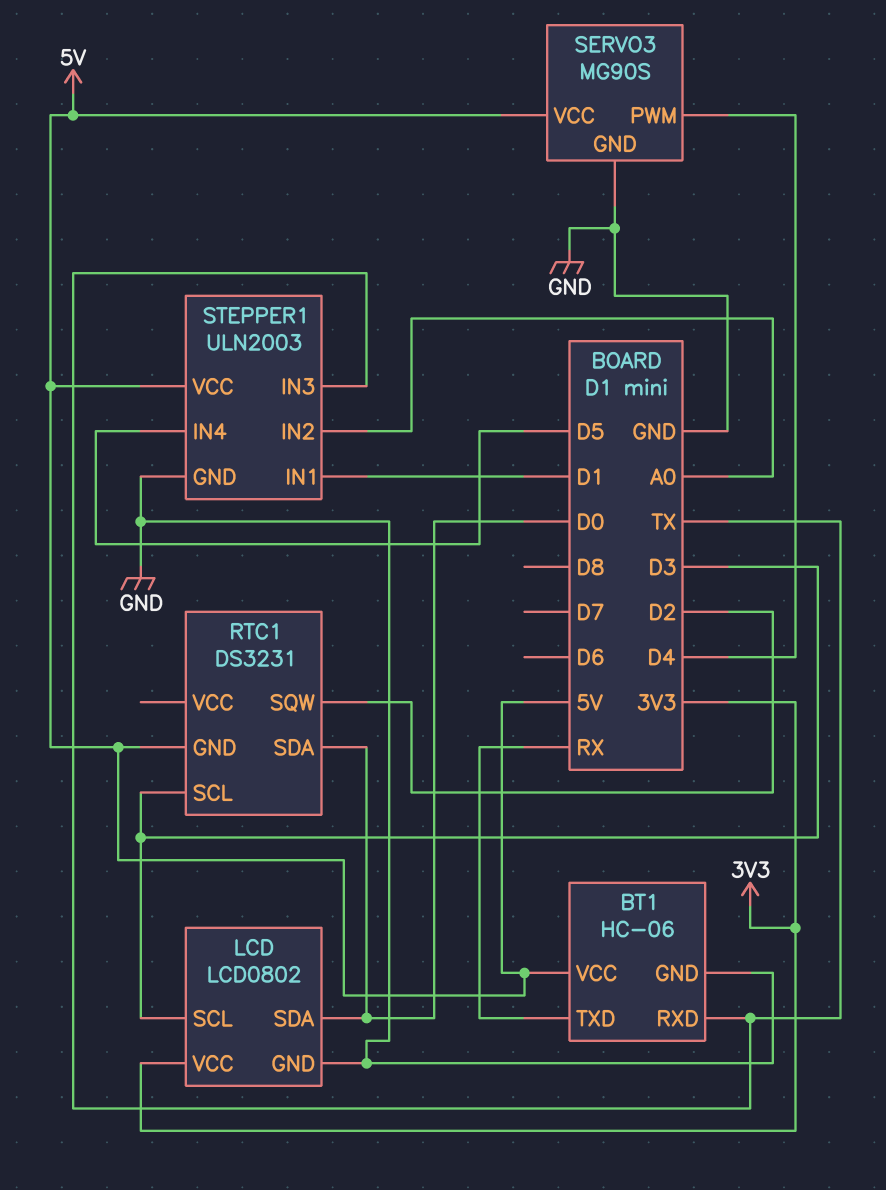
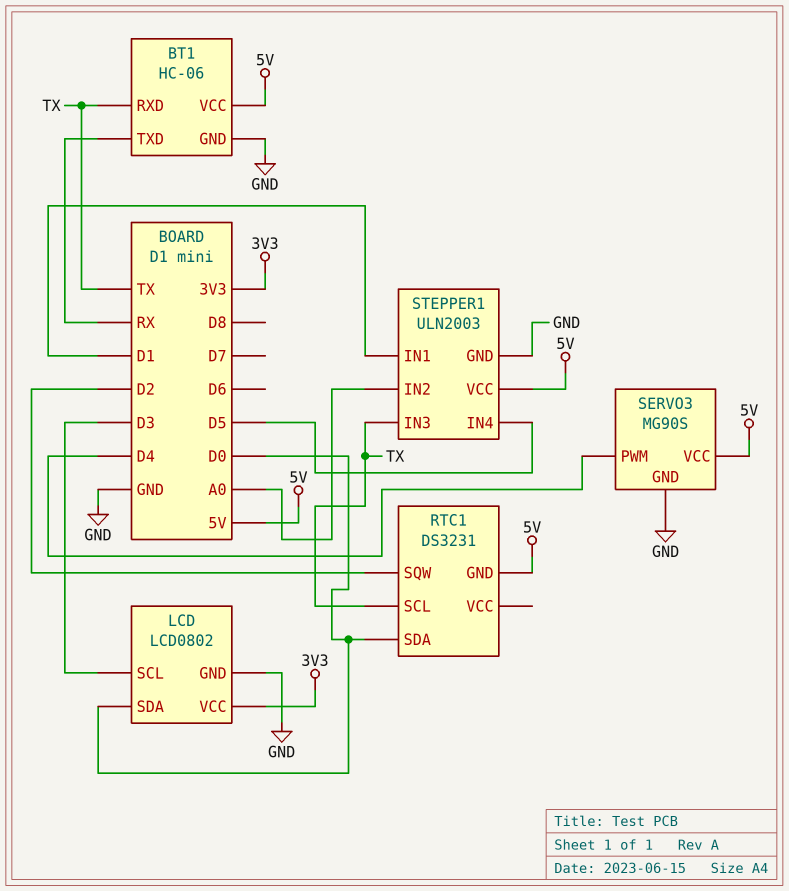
RTC1 pin SCL: D3 -> TX

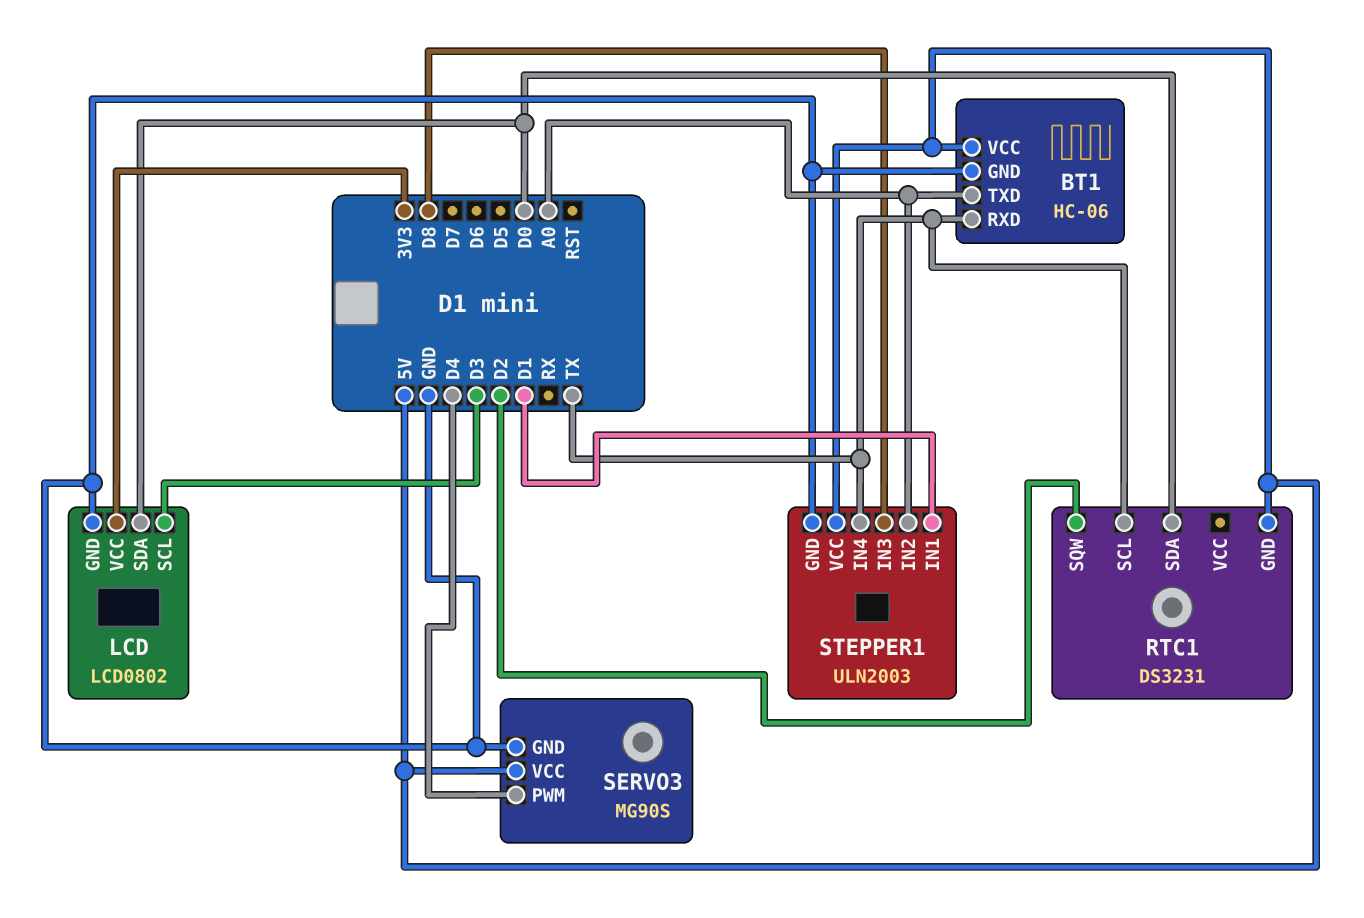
BT1 pin TXD: RX -> A0
STEPPER1 pin IN3: TX -> D8
STEPPER1 pin IN4: D5 -> TX

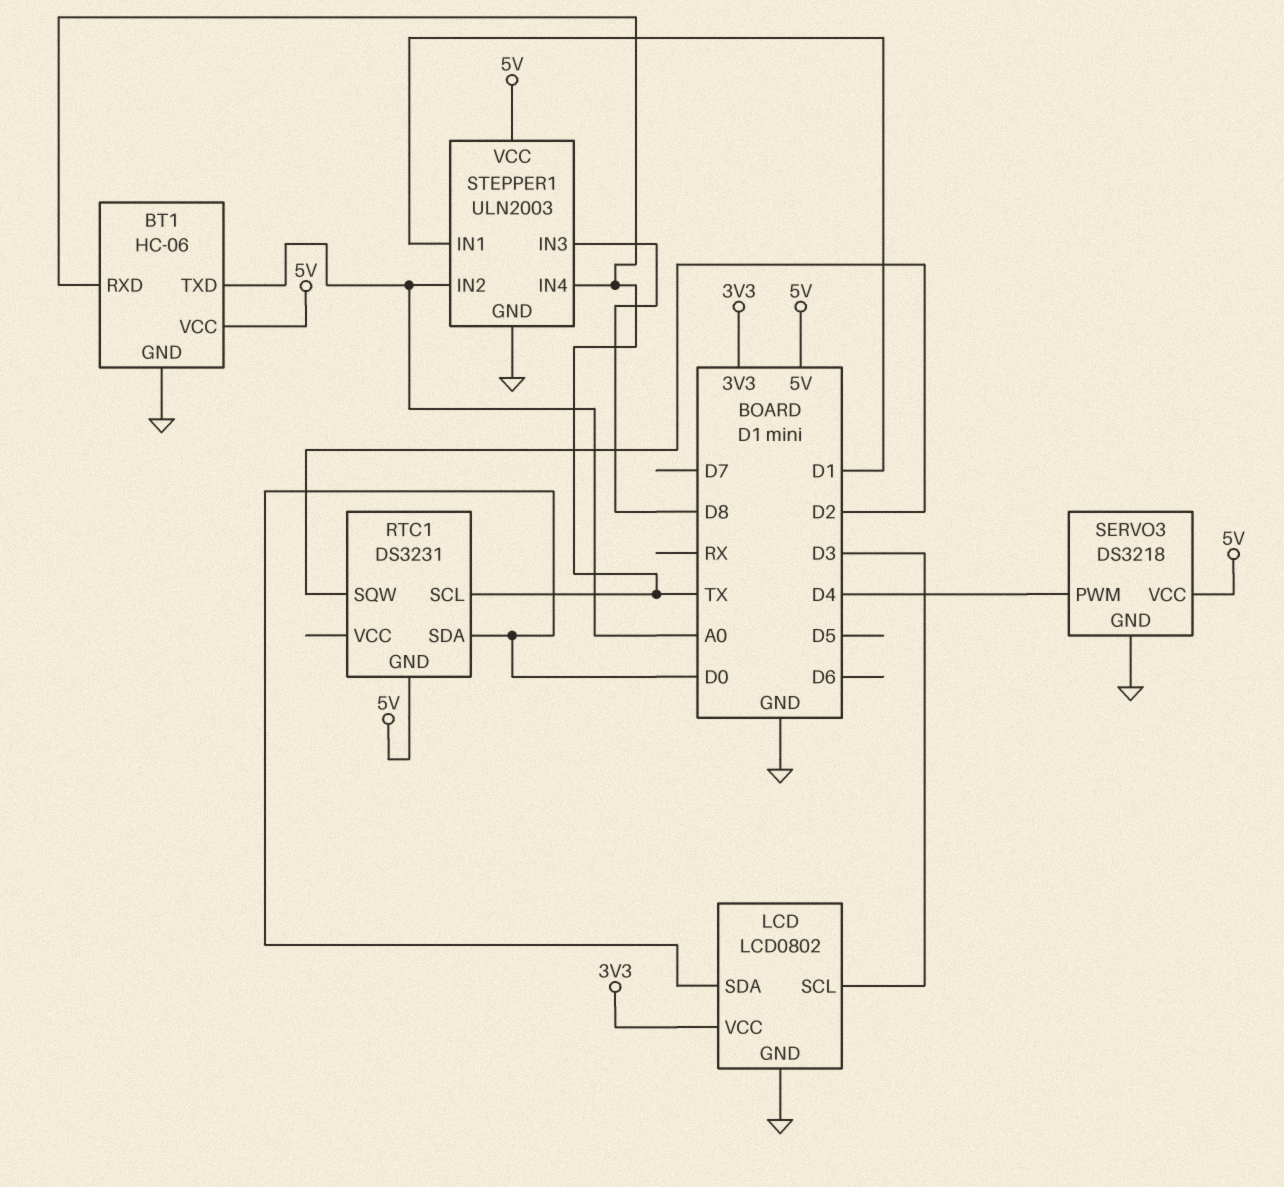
SERVO3: MG90S -> DS3218

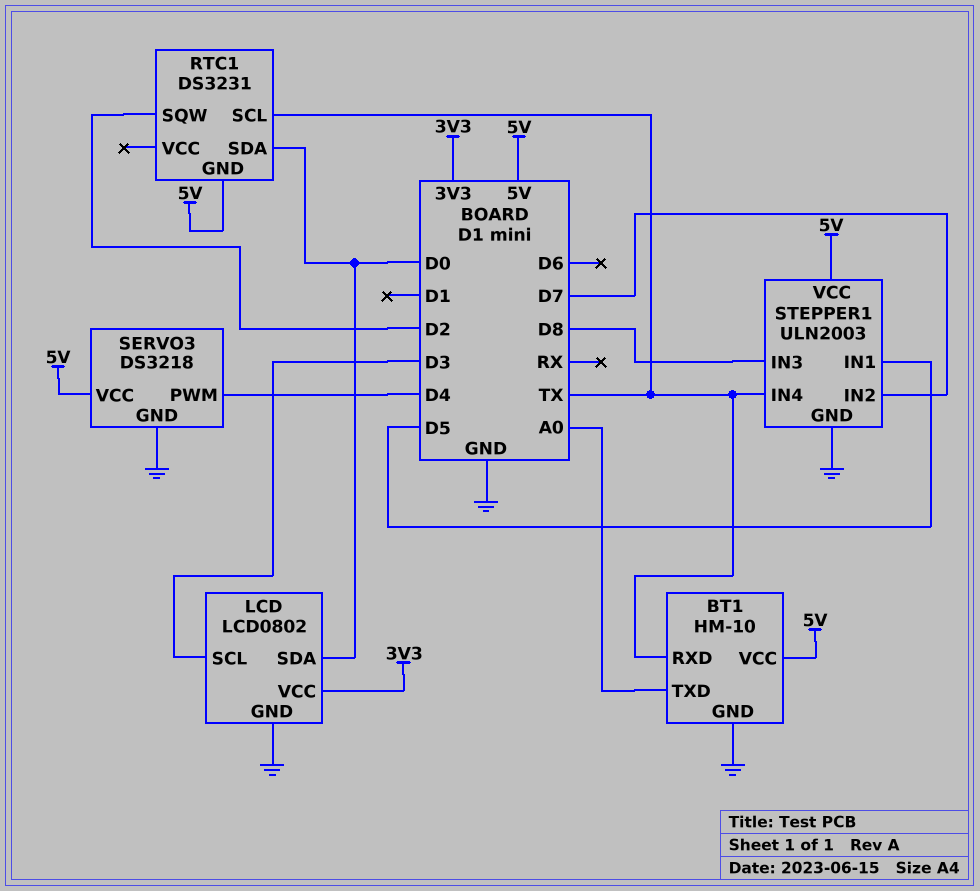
BT1: HC-06 -> HM-10
STEPPER1 pin IN1: D1 -> D5
STEPPER1 pin IN2: A0 -> D7

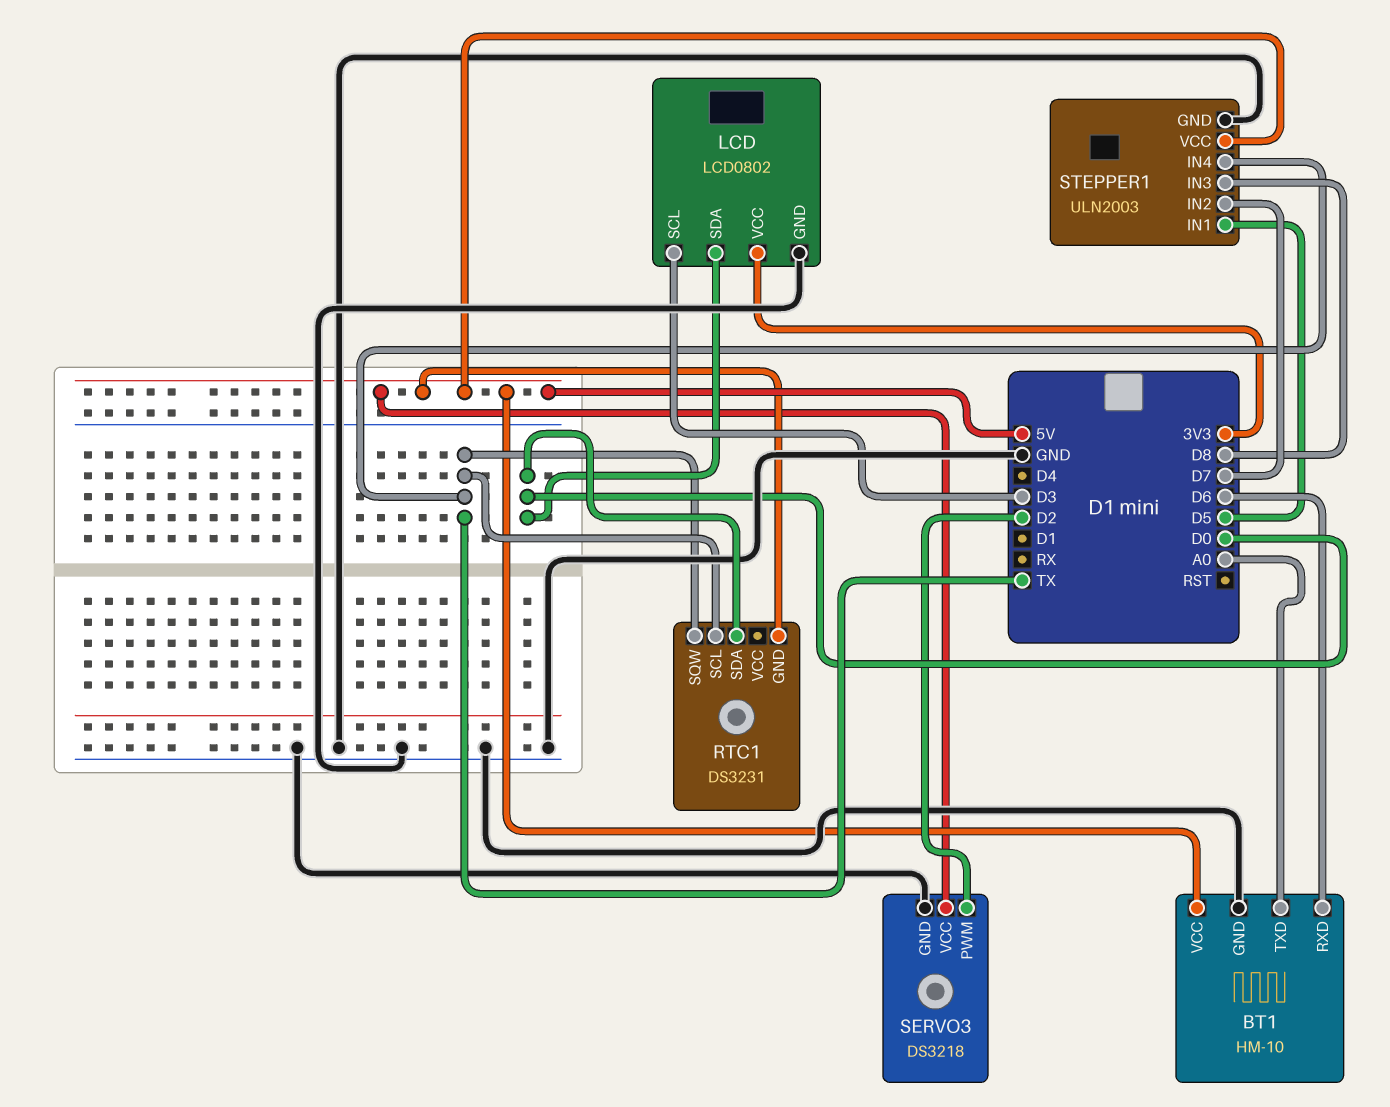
BT1 pin RXD: TX -> D6
RTC1 pin SQW: D2 -> TX
SERVO3 pin PWM: D4 -> D2

